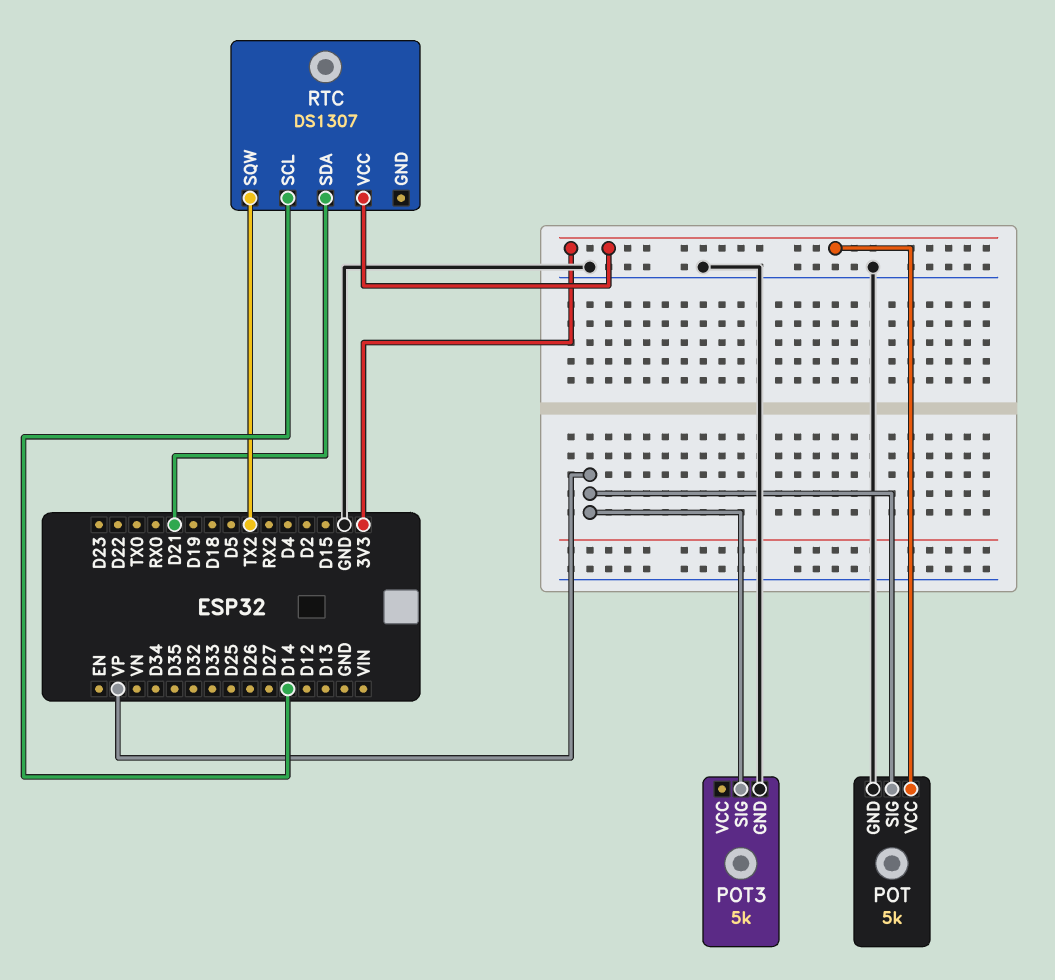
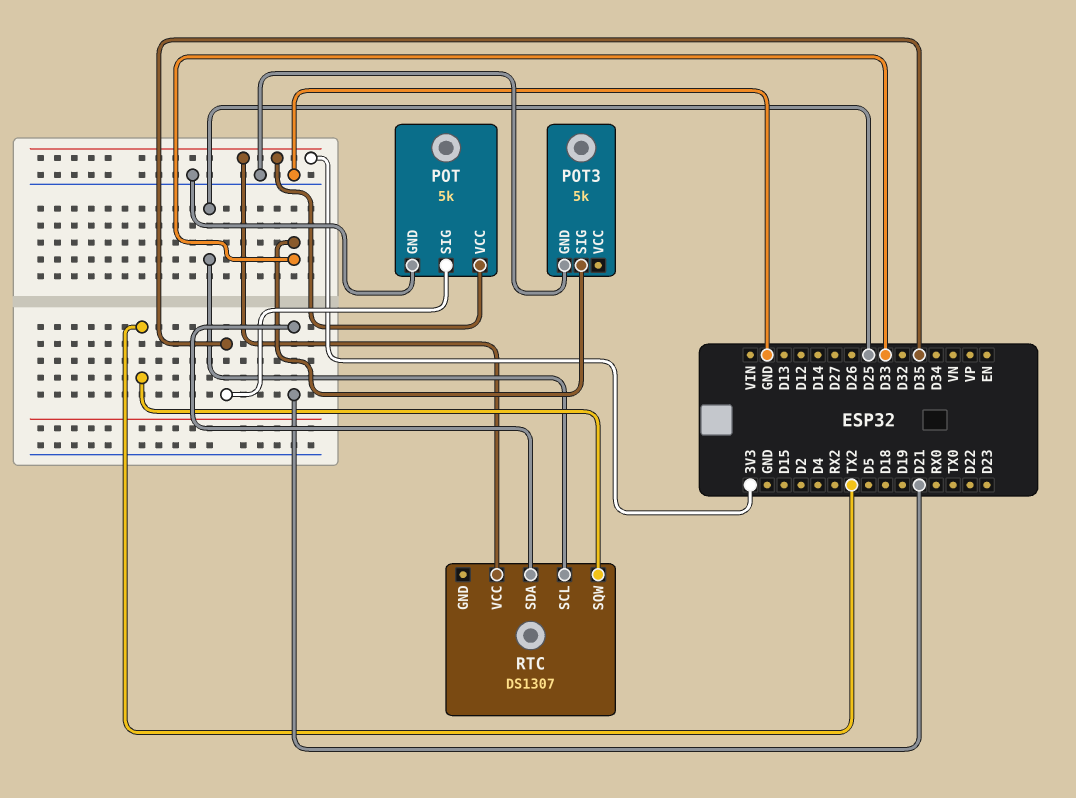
POT pin SIG: VP -> D35
POT3 pin SIG: VP -> D33
RTC pin SCL: D14 -> D25

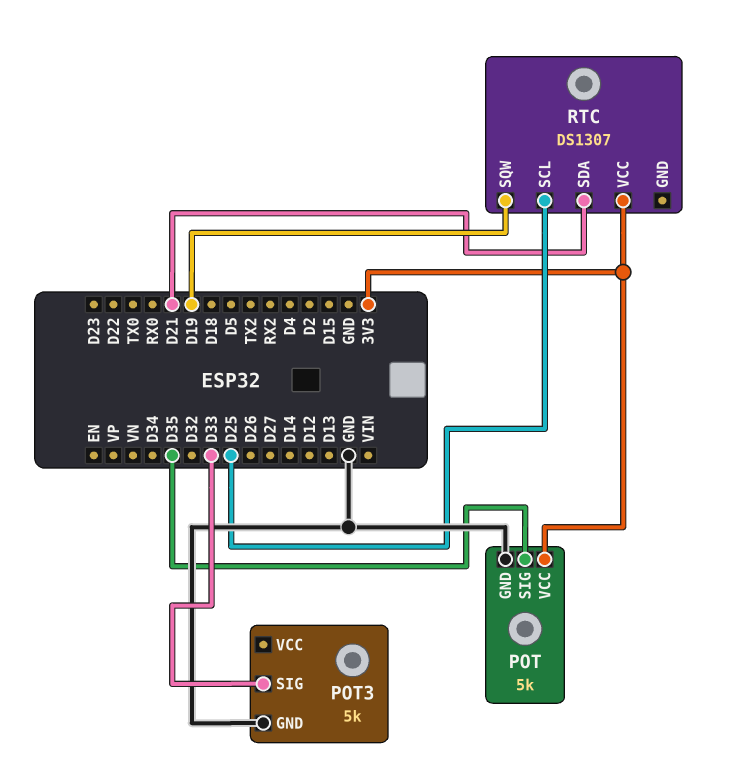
RTC pin SQW: TX2 -> D19

